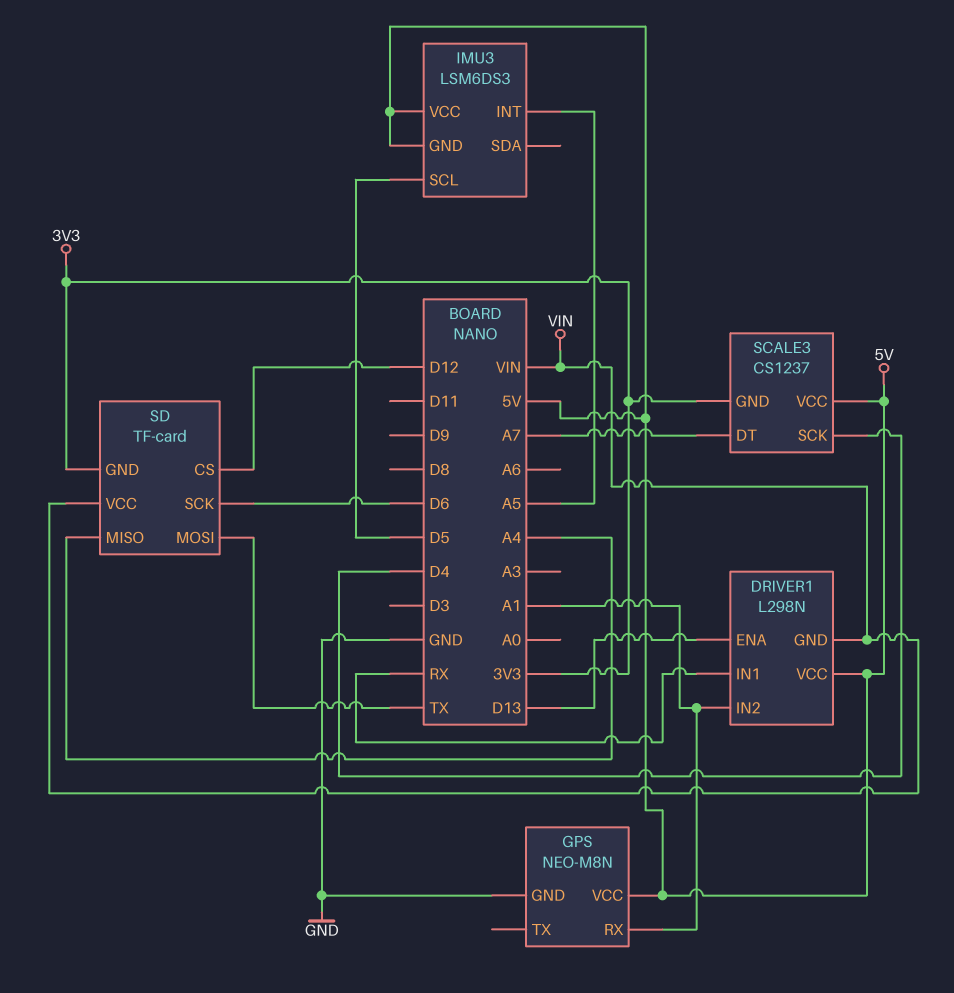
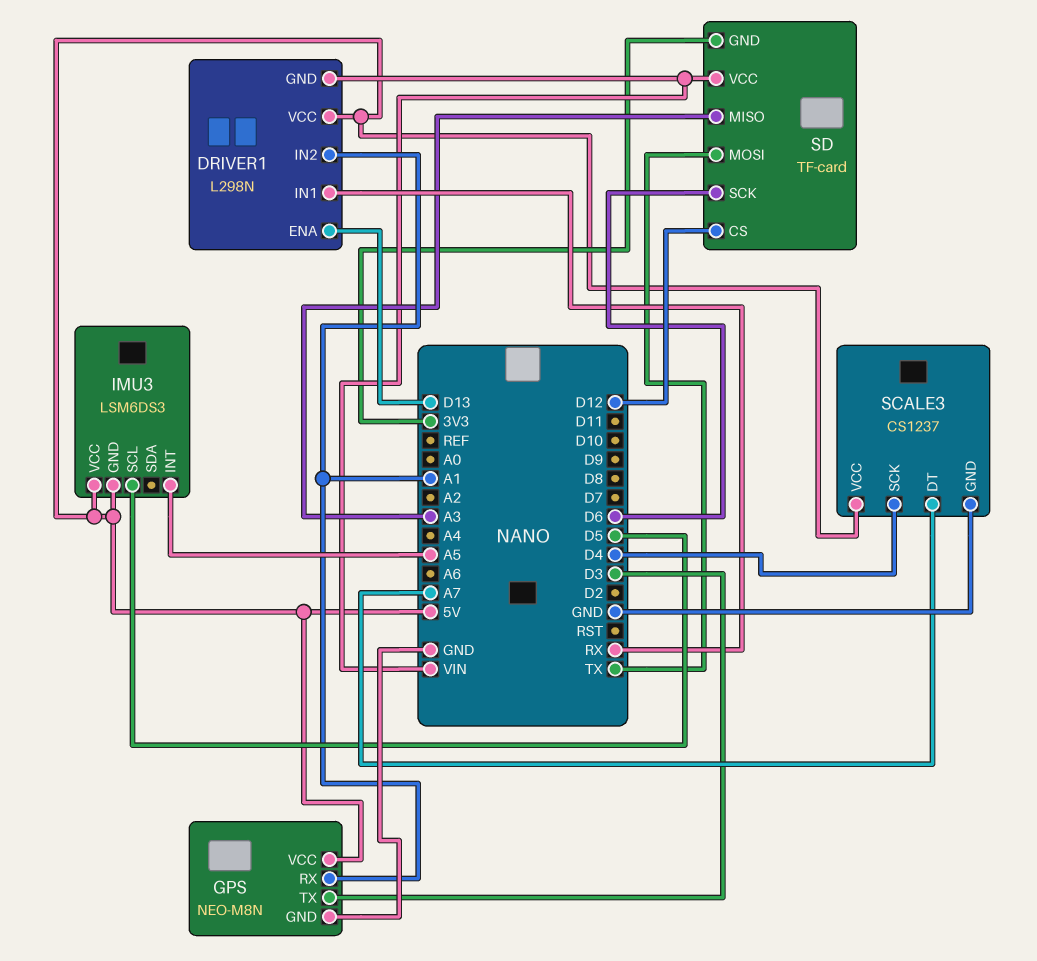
GPS pin TX: none -> D3
SCALE3 pin GND: 3V3 -> GND
SD pin MISO: A4 -> A3

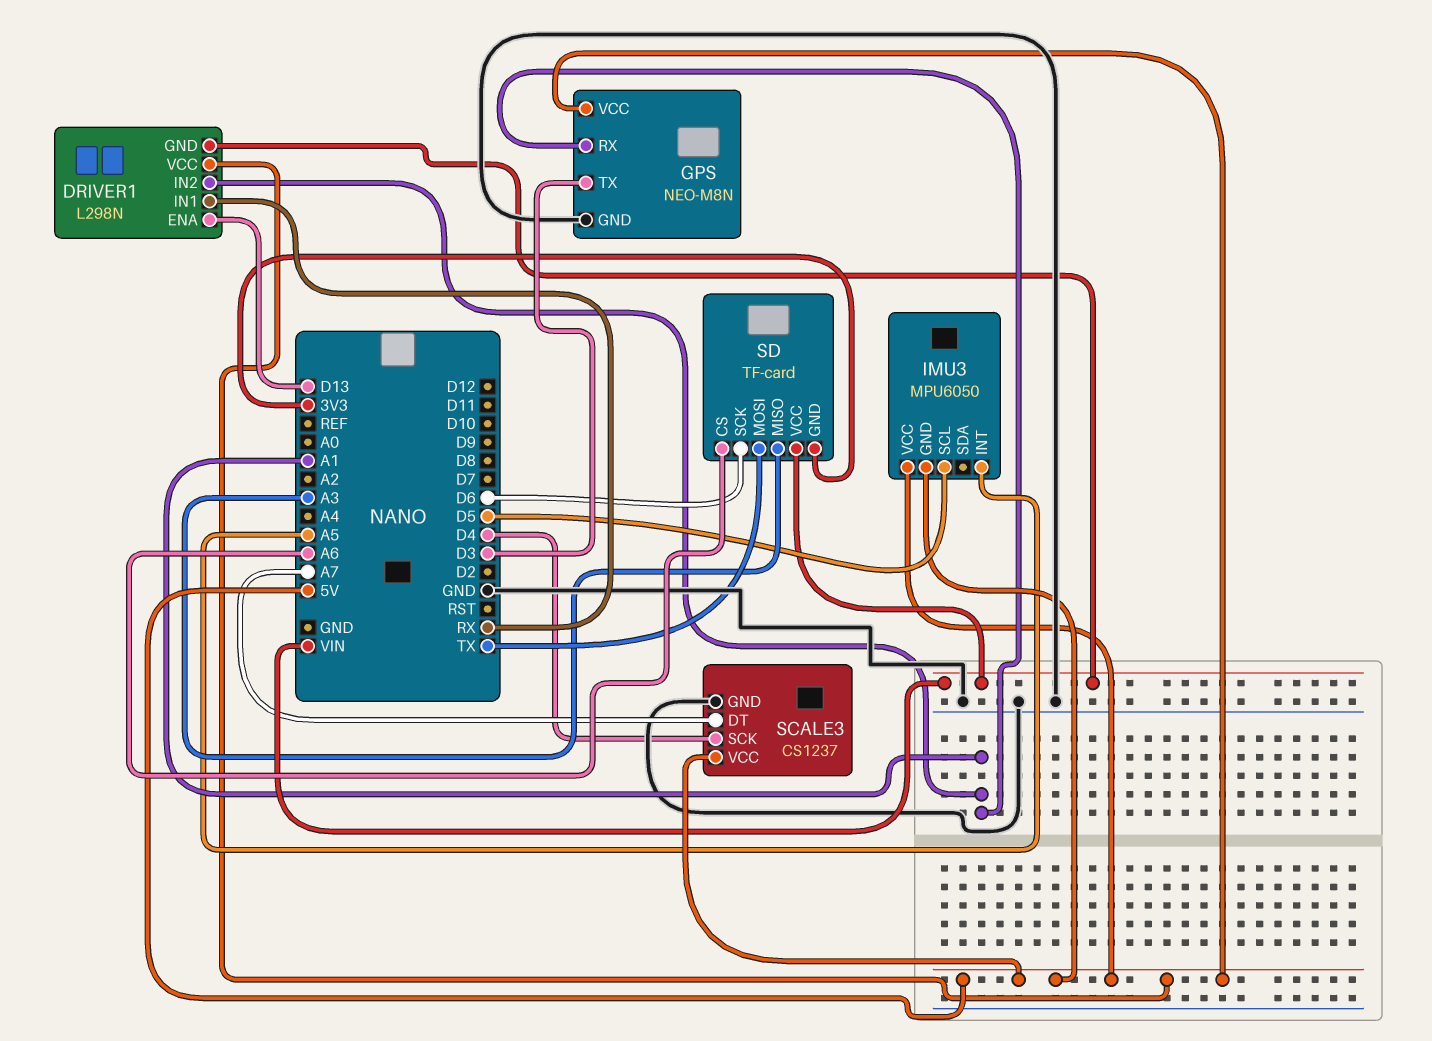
IMU3: LSM6DS3 -> MPU6050
SD pin CS: D12 -> A6

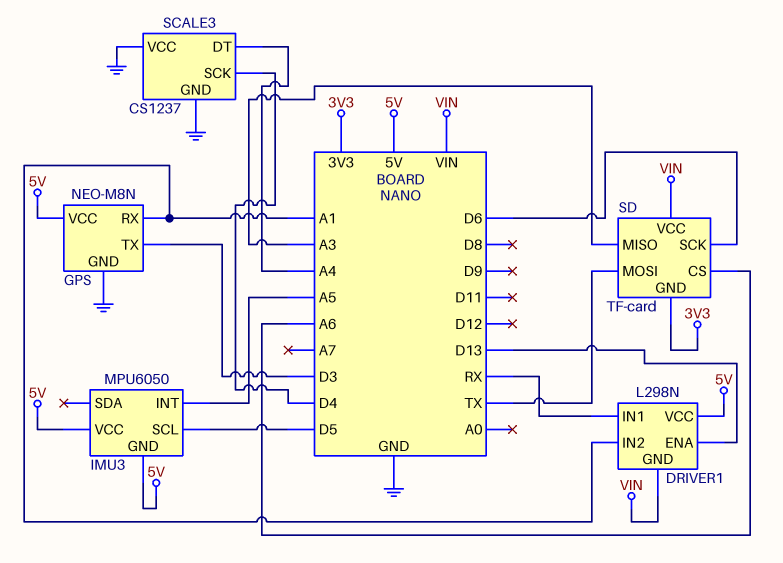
SCALE3 pin DT: A7 -> A4
SCALE3 pin VCC: 5V -> GND

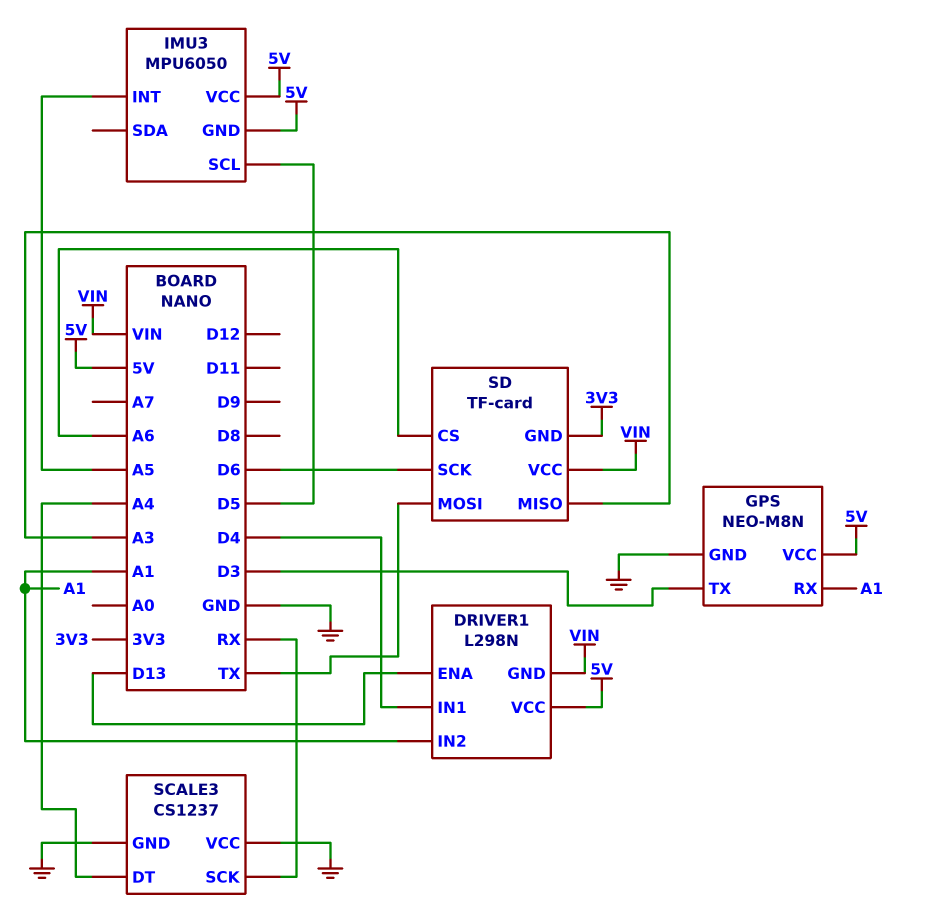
DRIVER1 pin IN1: RX -> D4
SCALE3 pin SCK: D4 -> RX

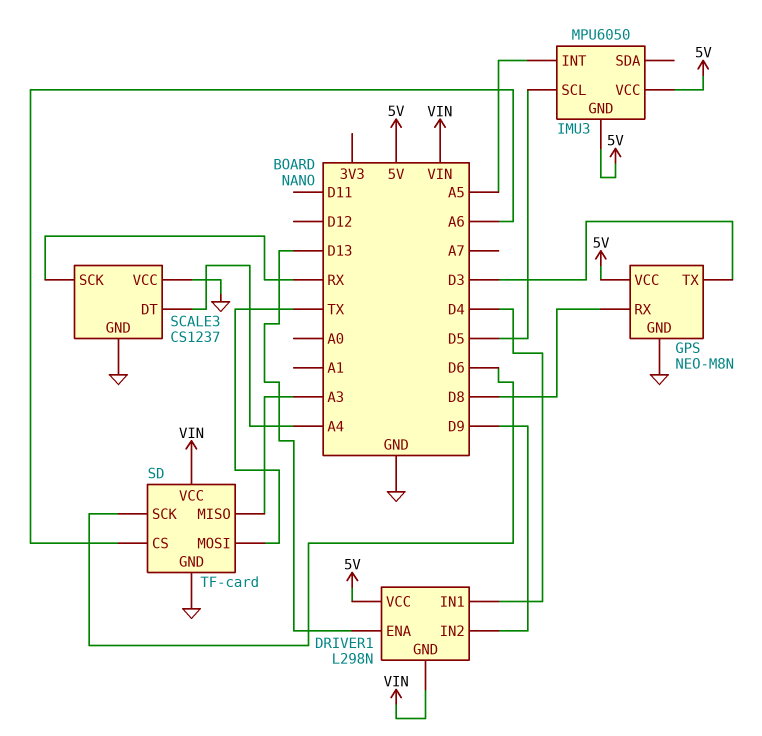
DRIVER1 pin IN2: A1 -> D9
GPS pin RX: A1 -> D8
SD pin GND: 3V3 -> GND

